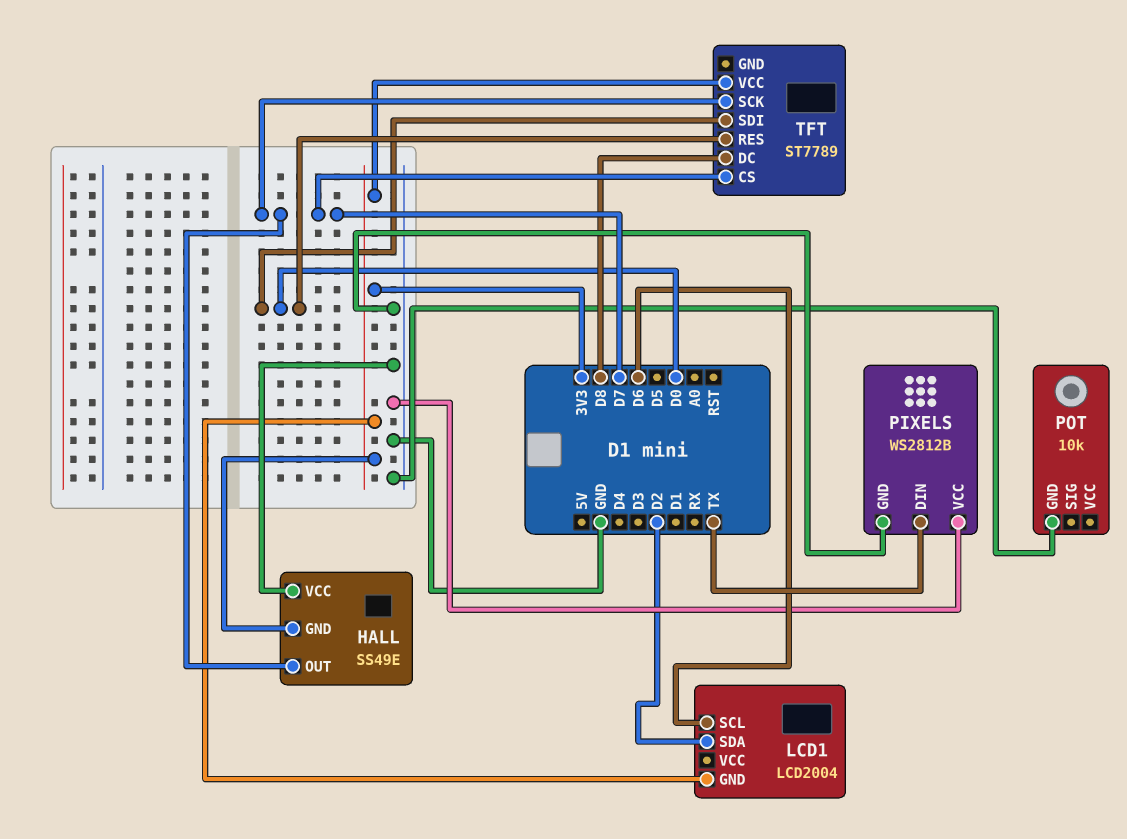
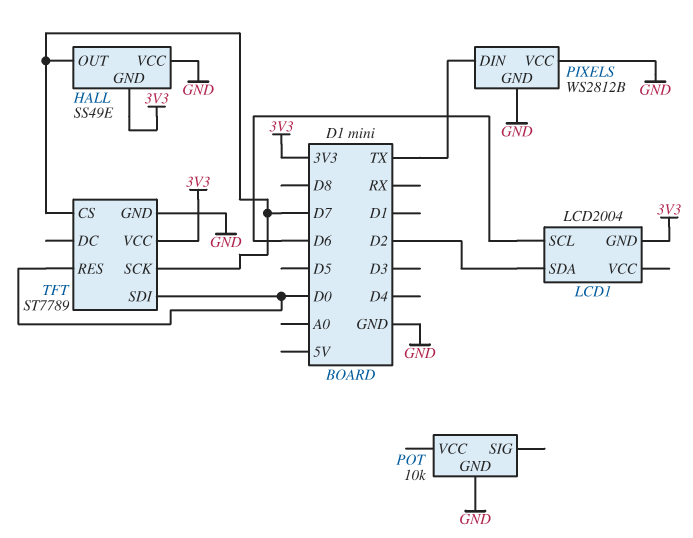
TFT pin DC: D8 -> none
TFT pin GND: none -> GND

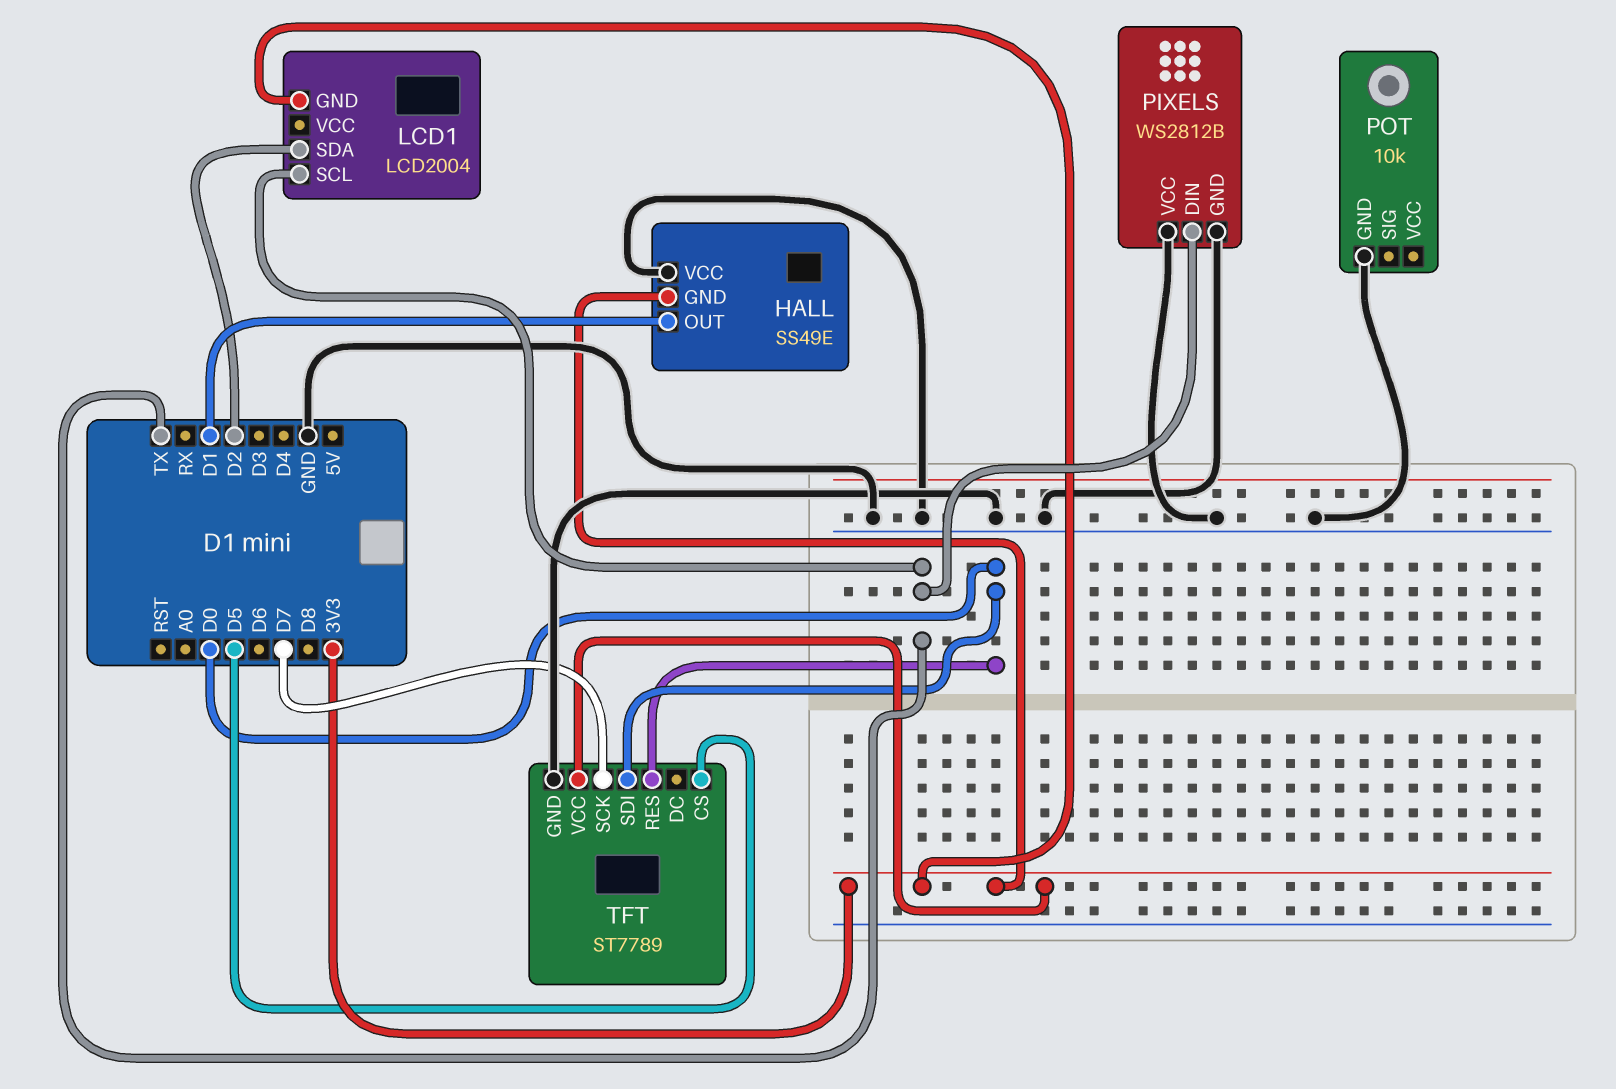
HALL pin OUT: D7 -> D1
LCD1 pin SCL: D6 -> TX
TFT pin CS: D7 -> D5

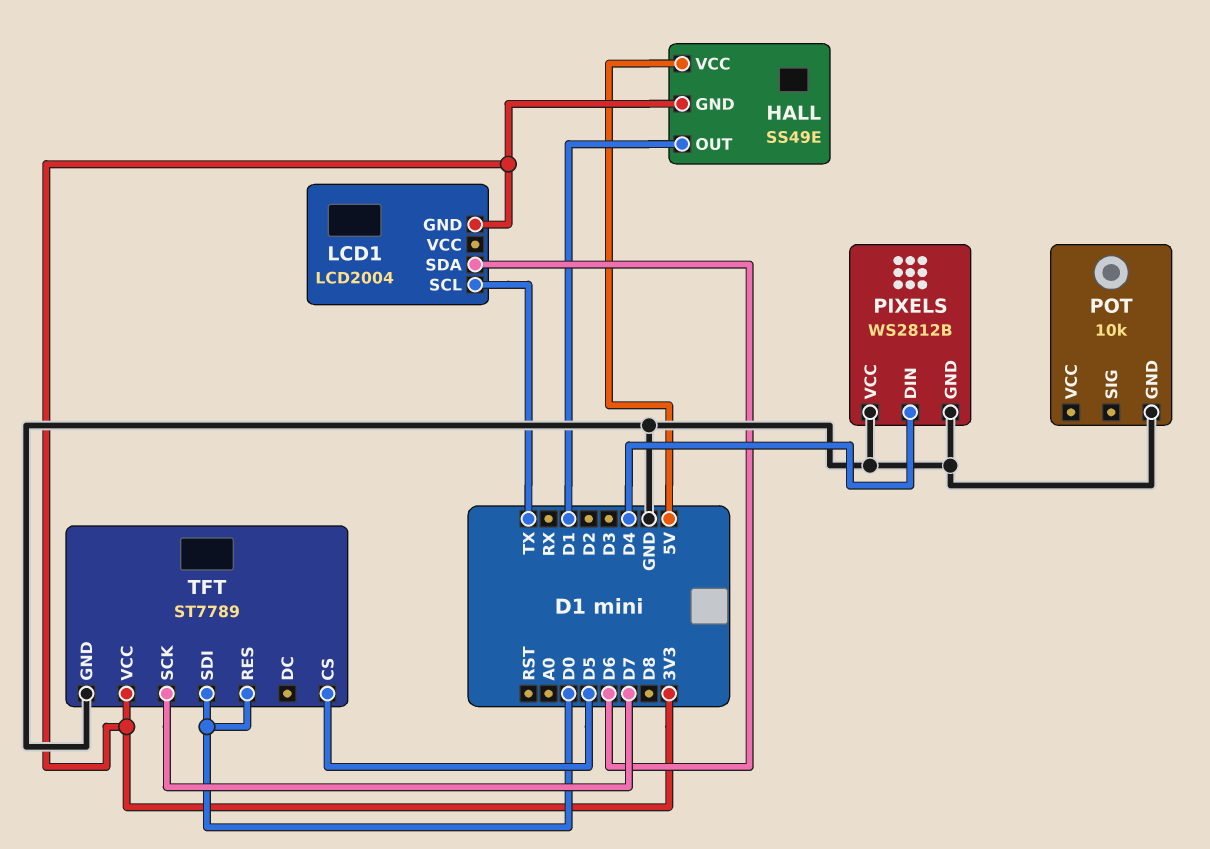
HALL pin VCC: GND -> 5V
LCD1 pin SDA: D2 -> D6
PIXELS pin DIN: TX -> D4

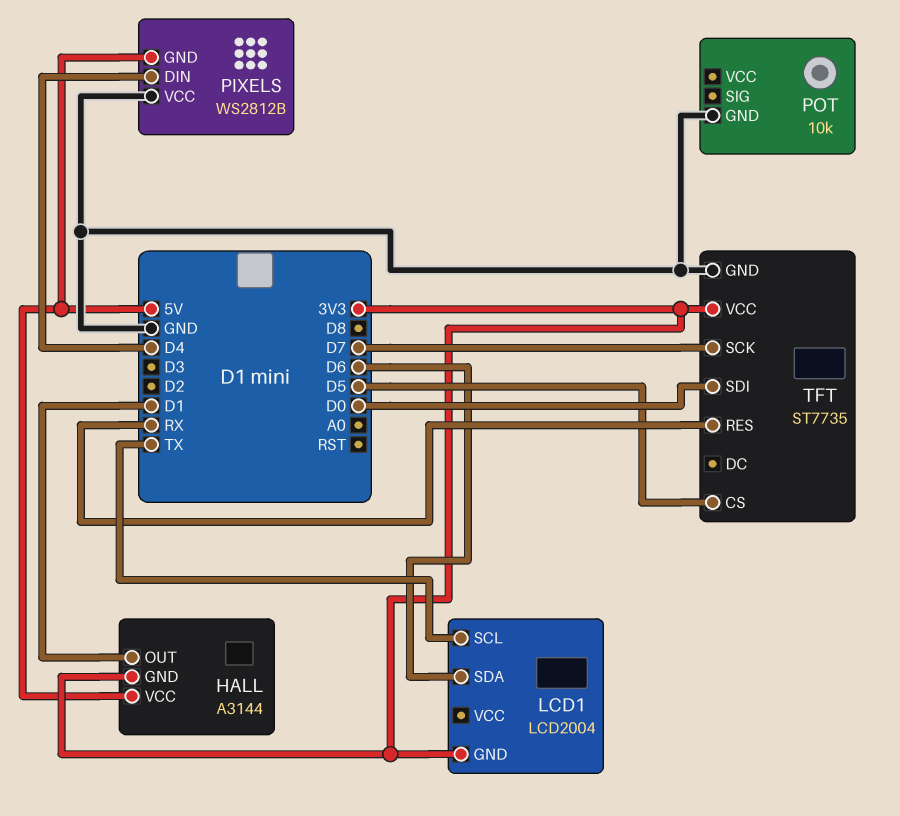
HALL: SS49E -> A3144
PIXELS pin GND: GND -> 5V
TFT: ST7789 -> ST7735
TFT pin RES: D0 -> RX

